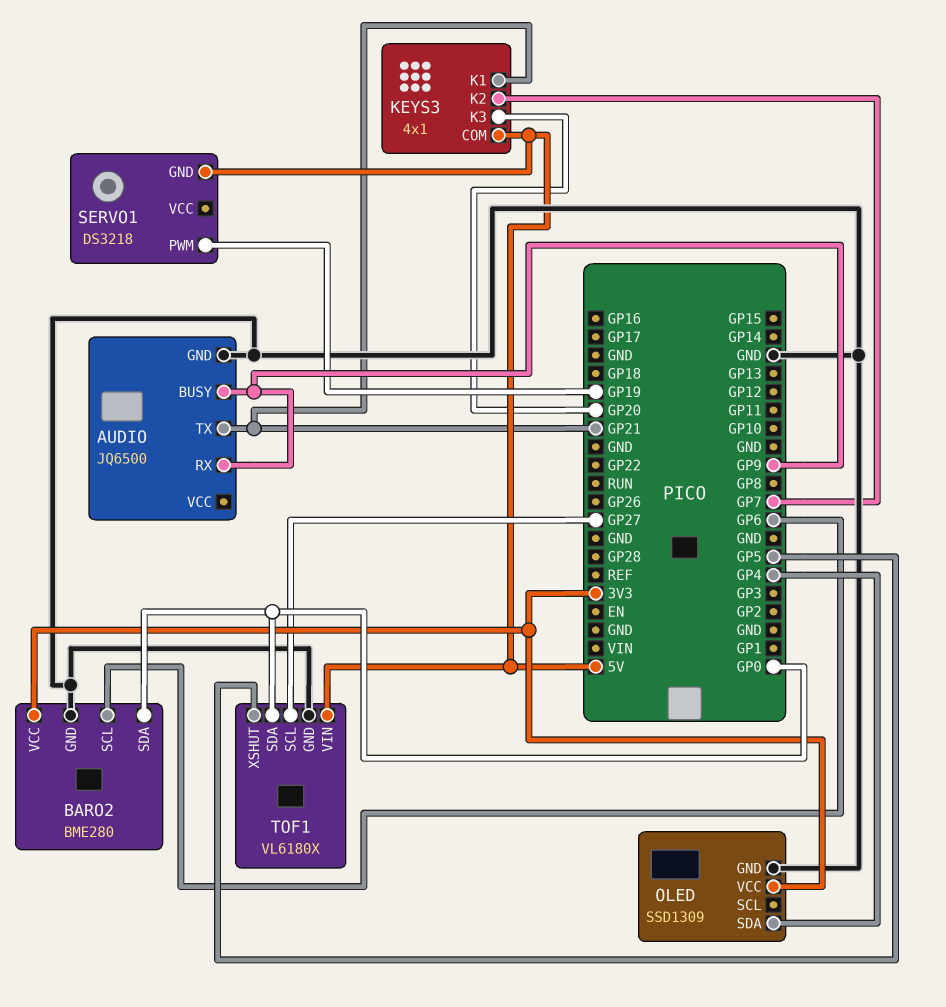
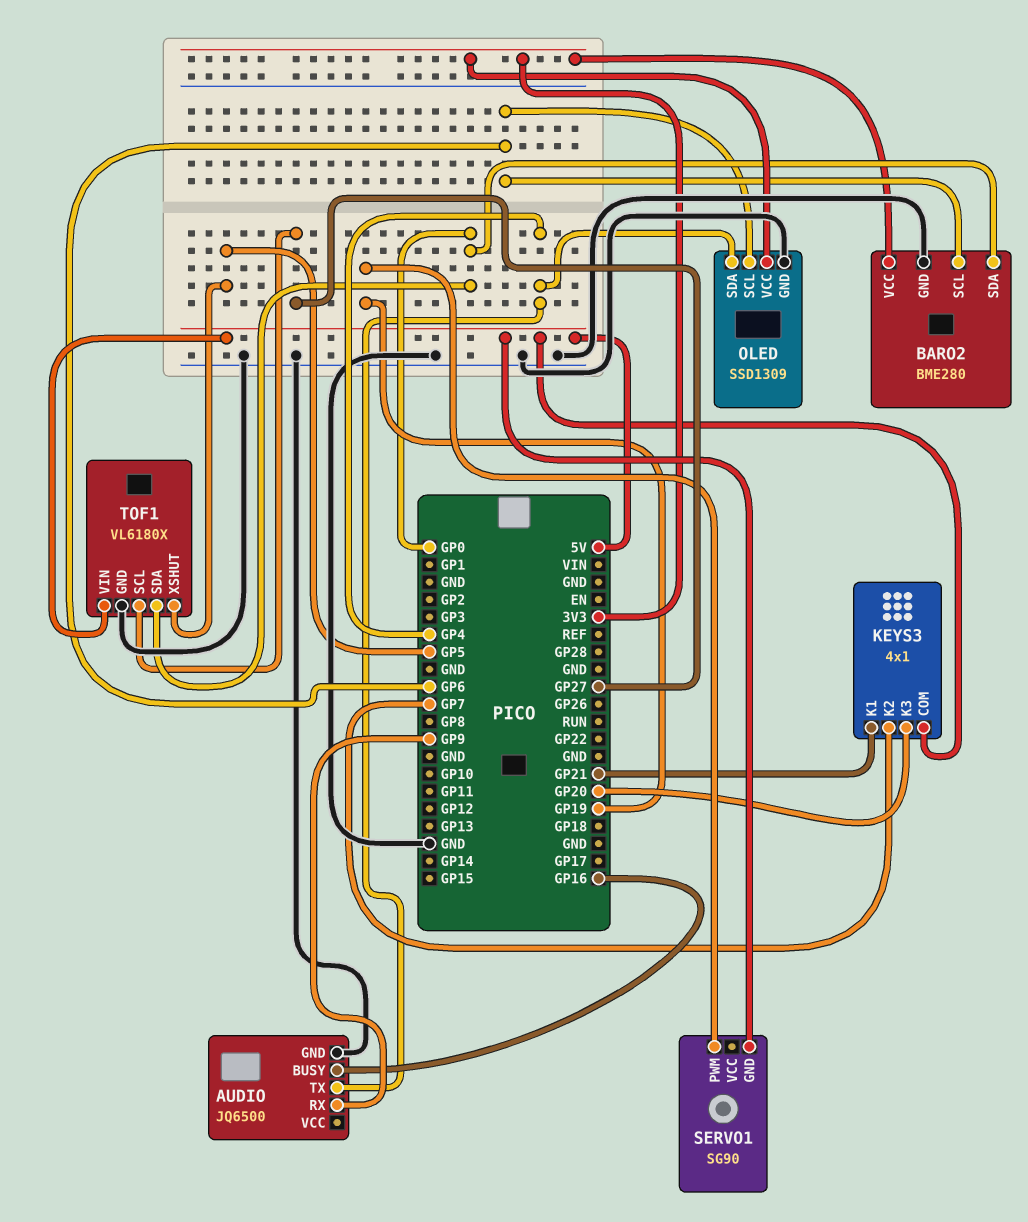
AUDIO pin BUSY: GP9 -> GP16
AUDIO pin TX: GP21 -> GP4
OLED pin SCL: none -> GP6
SERVO1: DS3218 -> SG90

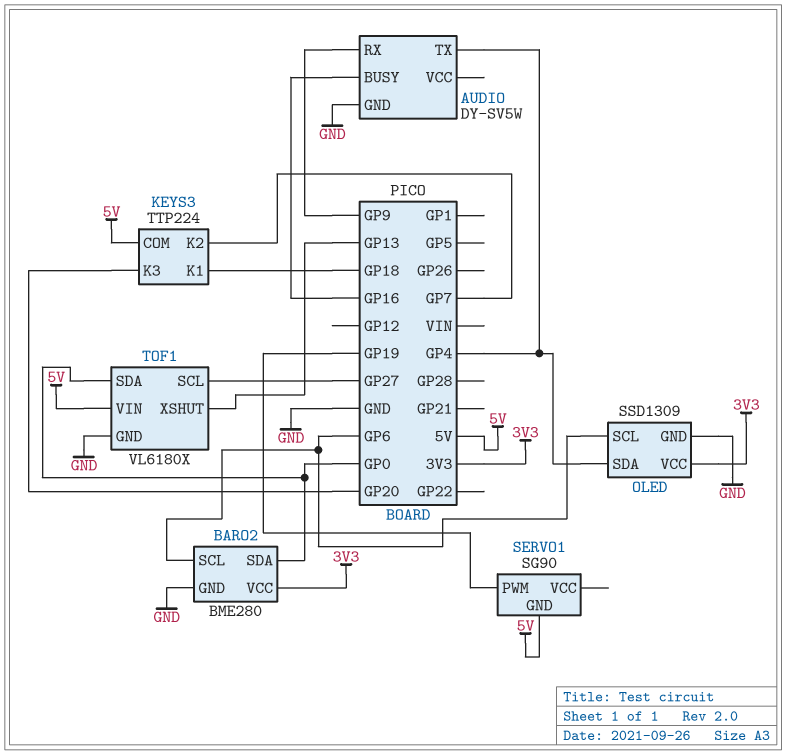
AUDIO: JQ6500 -> DY-SV5W
KEYS3: 4x1 -> TTP224
KEYS3 pin K1: GP21 -> GP18
TOF1 pin XSHUT: GP5 -> GP13

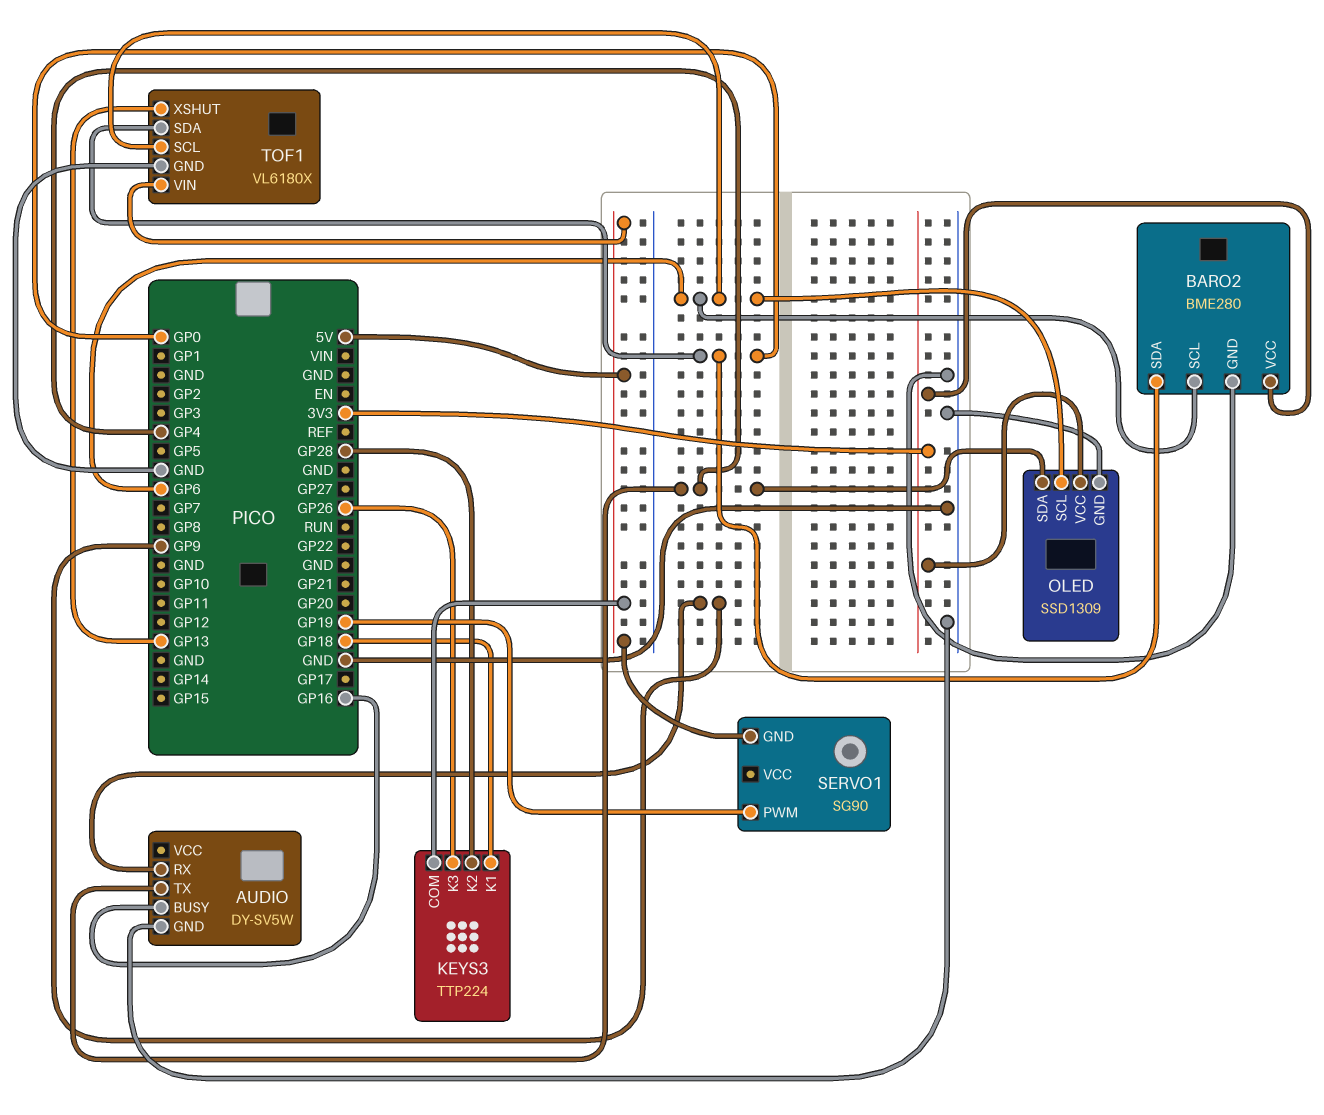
KEYS3 pin K2: GP7 -> GP28
KEYS3 pin K3: GP20 -> GP26
TOF1 pin SCL: GP27 -> GP6

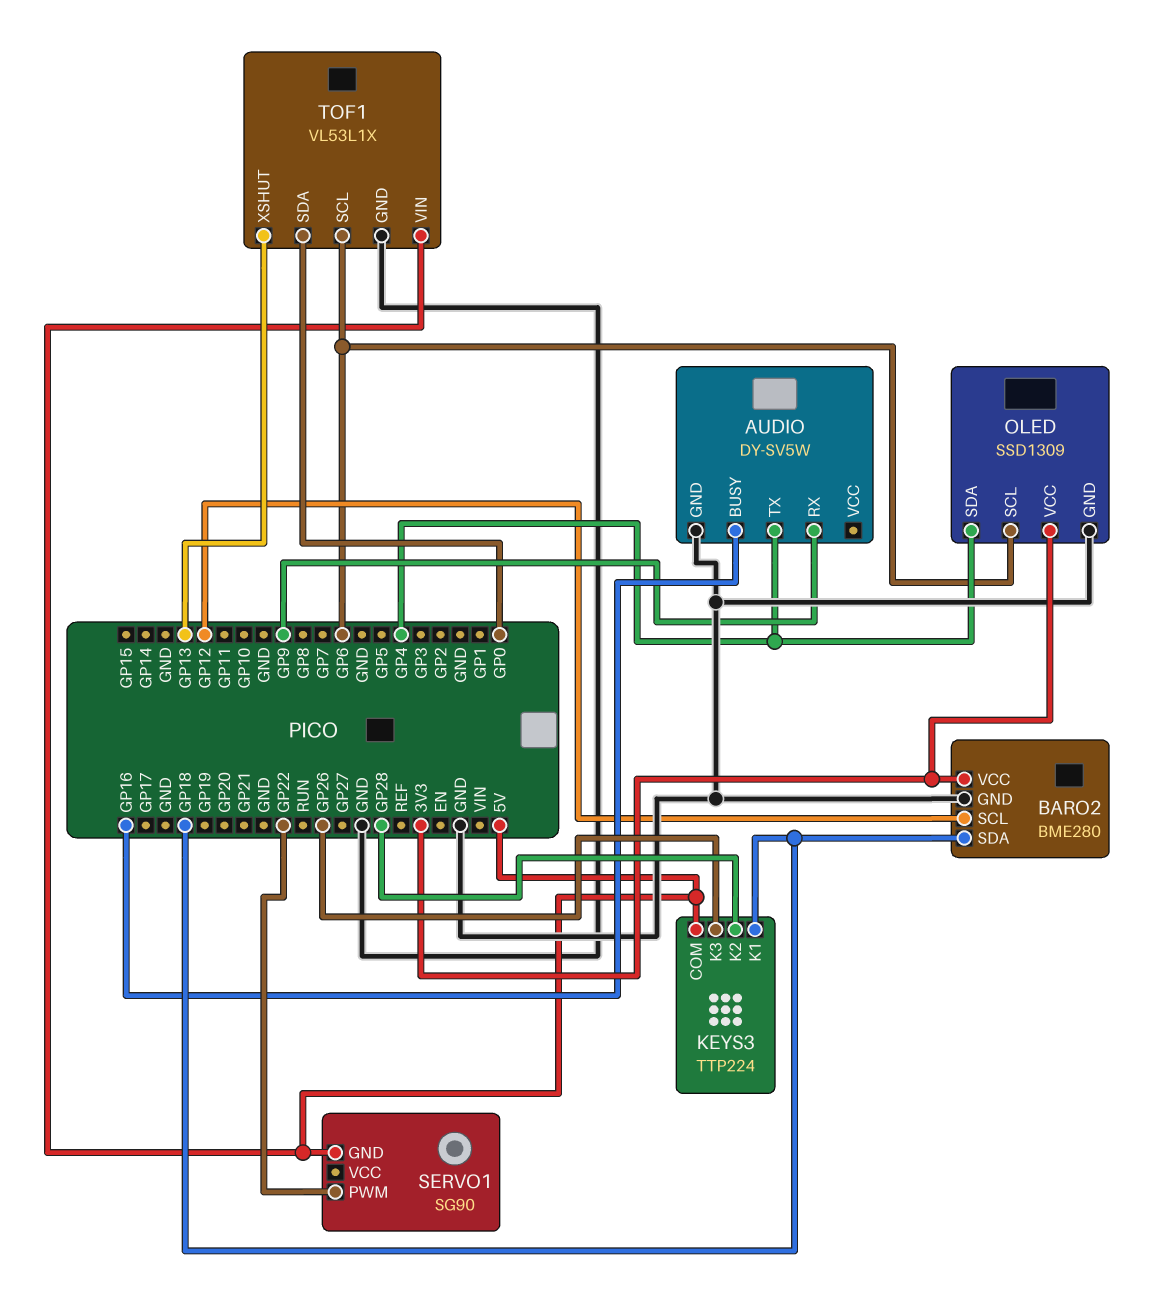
BARO2 pin SCL: GP6 -> GP12
BARO2 pin SDA: GP0 -> GP18
SERVO1 pin PWM: GP19 -> GP22
TOF1: VL6180X -> VL53L1X

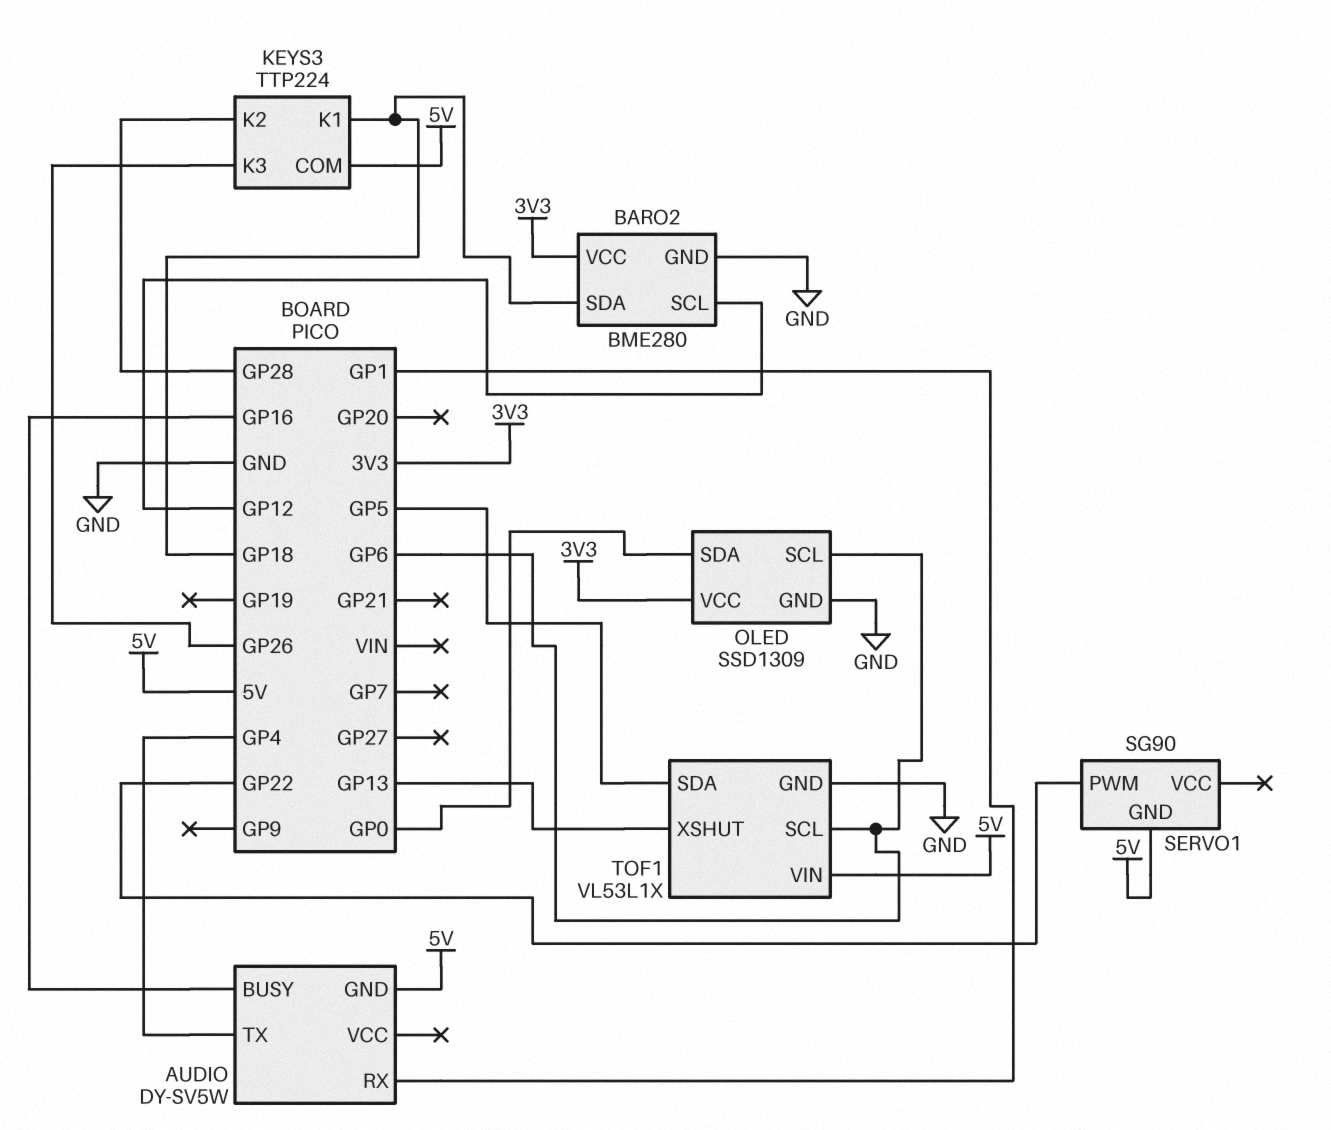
AUDIO pin GND: GND -> 5V
AUDIO pin RX: GP9 -> GP1
OLED pin SDA: GP4 -> GP0
TOF1 pin SDA: GP0 -> GP5

